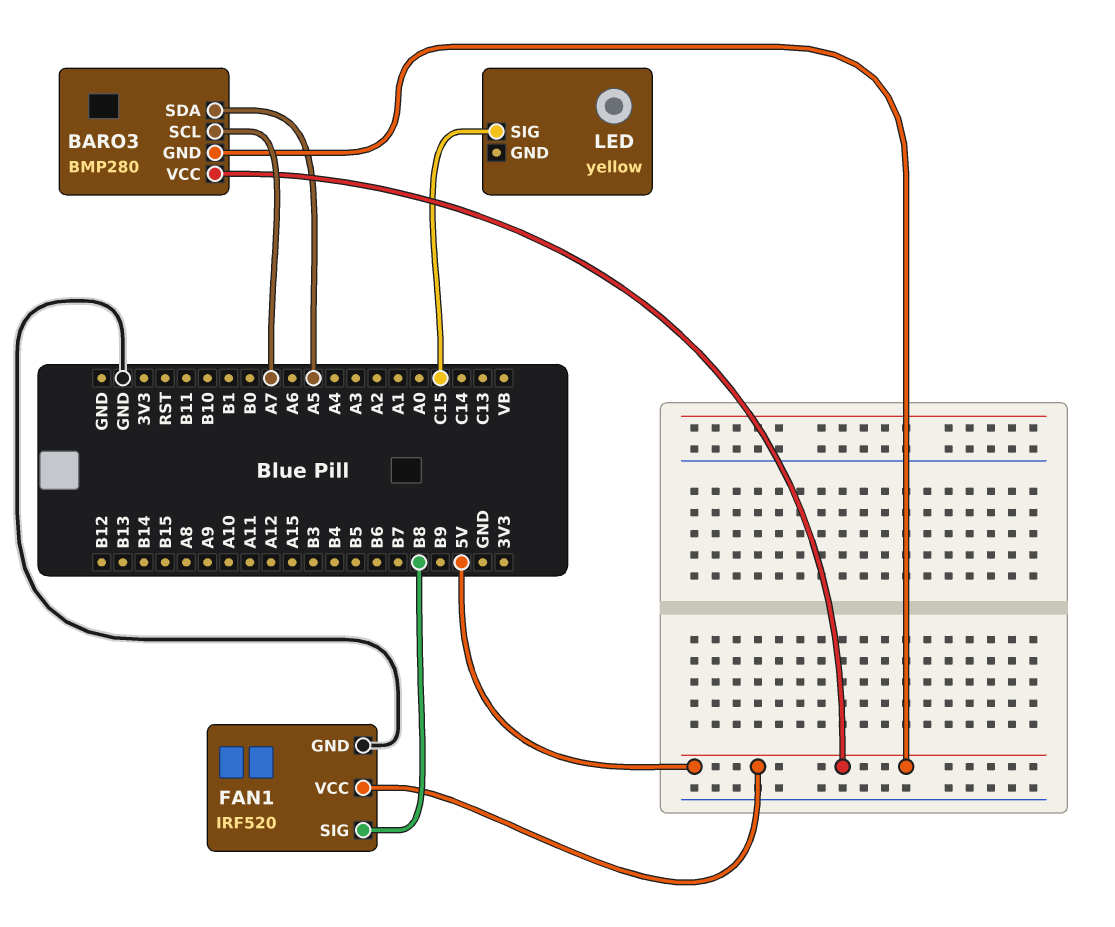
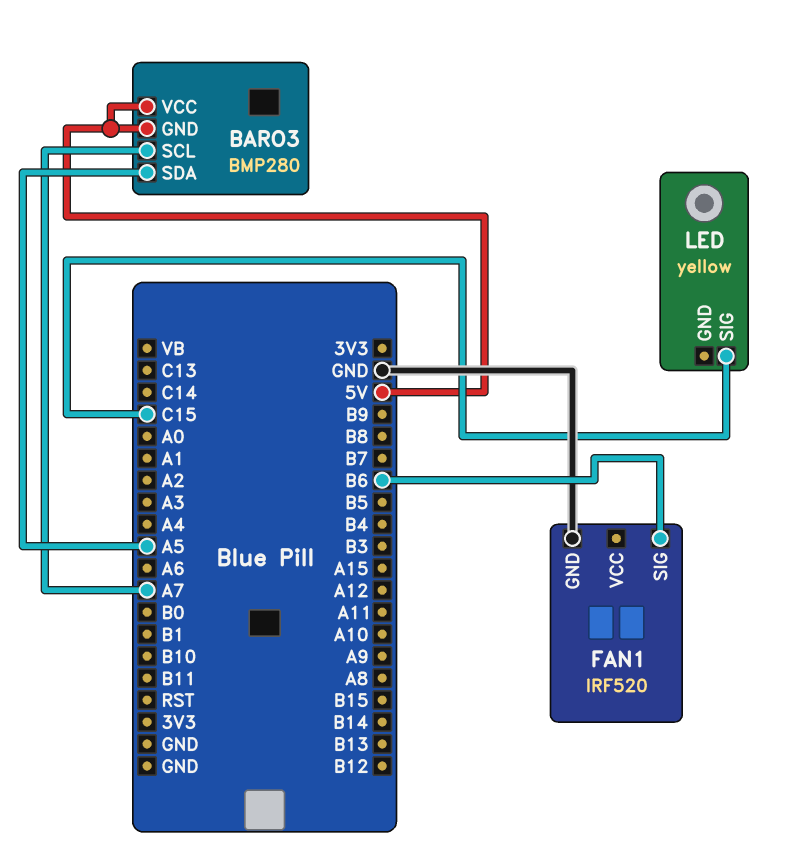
FAN1 pin SIG: B8 -> B6
FAN1 pin VCC: 5V -> none

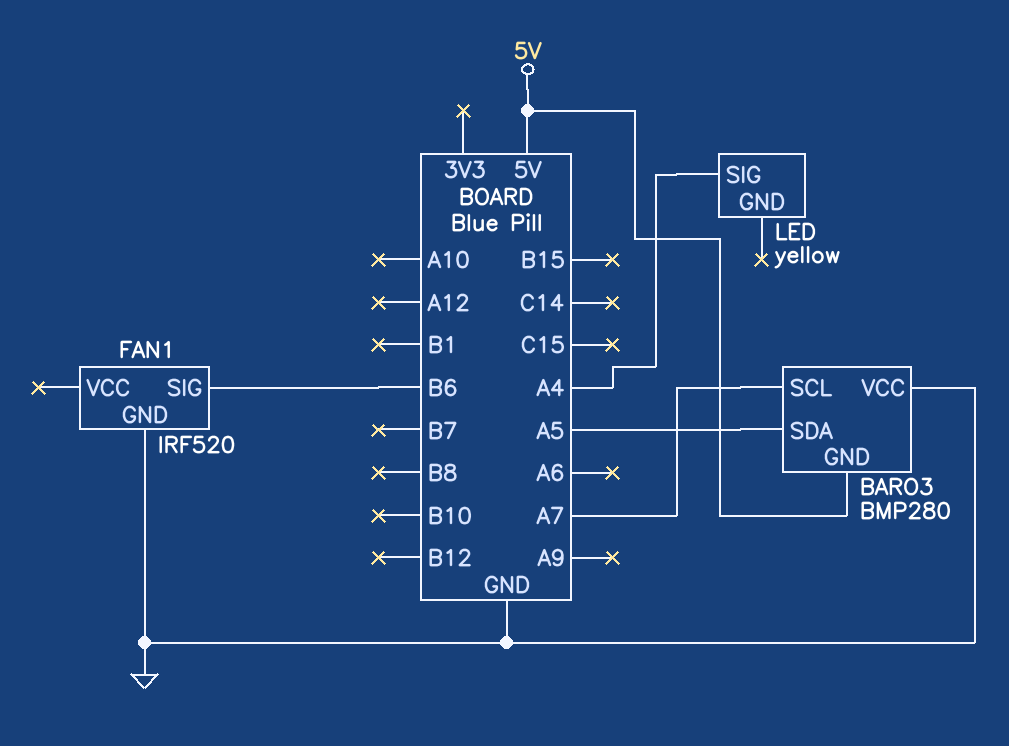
BARO3 pin VCC: 5V -> GND
LED pin SIG: C15 -> A4

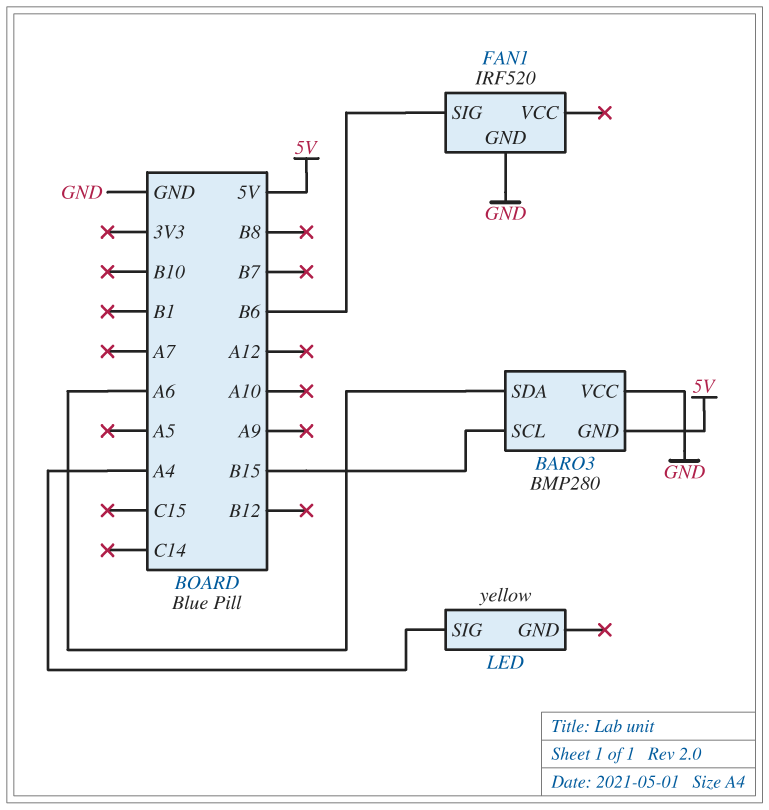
BARO3 pin SCL: A7 -> B15
BARO3 pin SDA: A5 -> A6

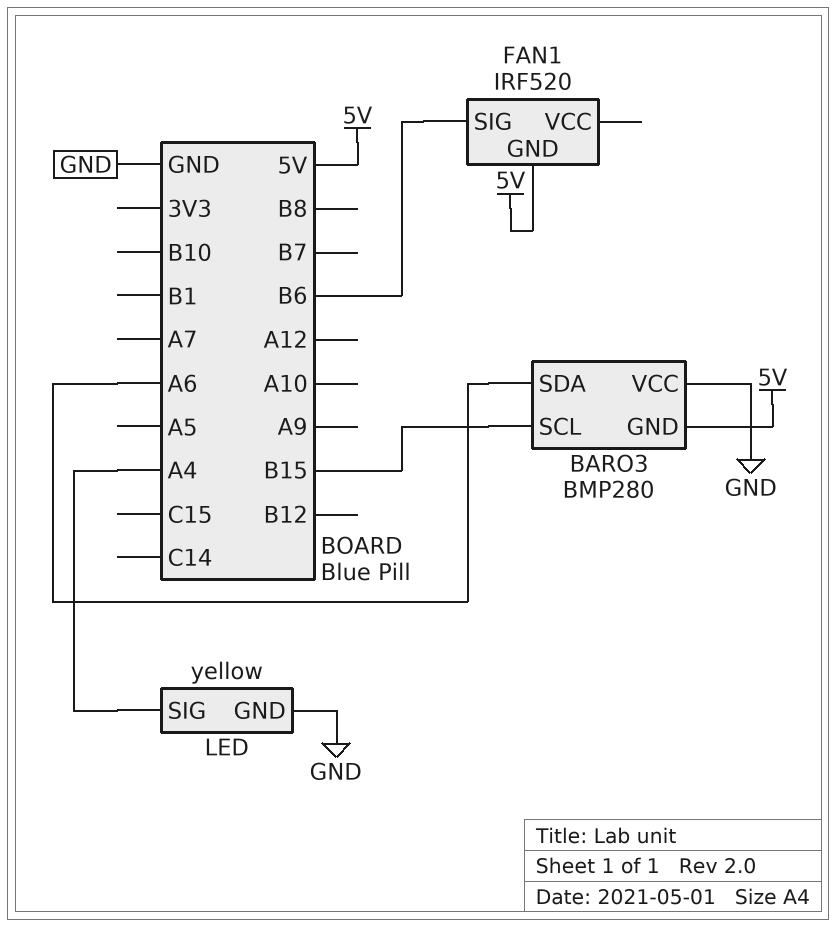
FAN1 pin GND: GND -> 5V
LED pin GND: none -> GND

